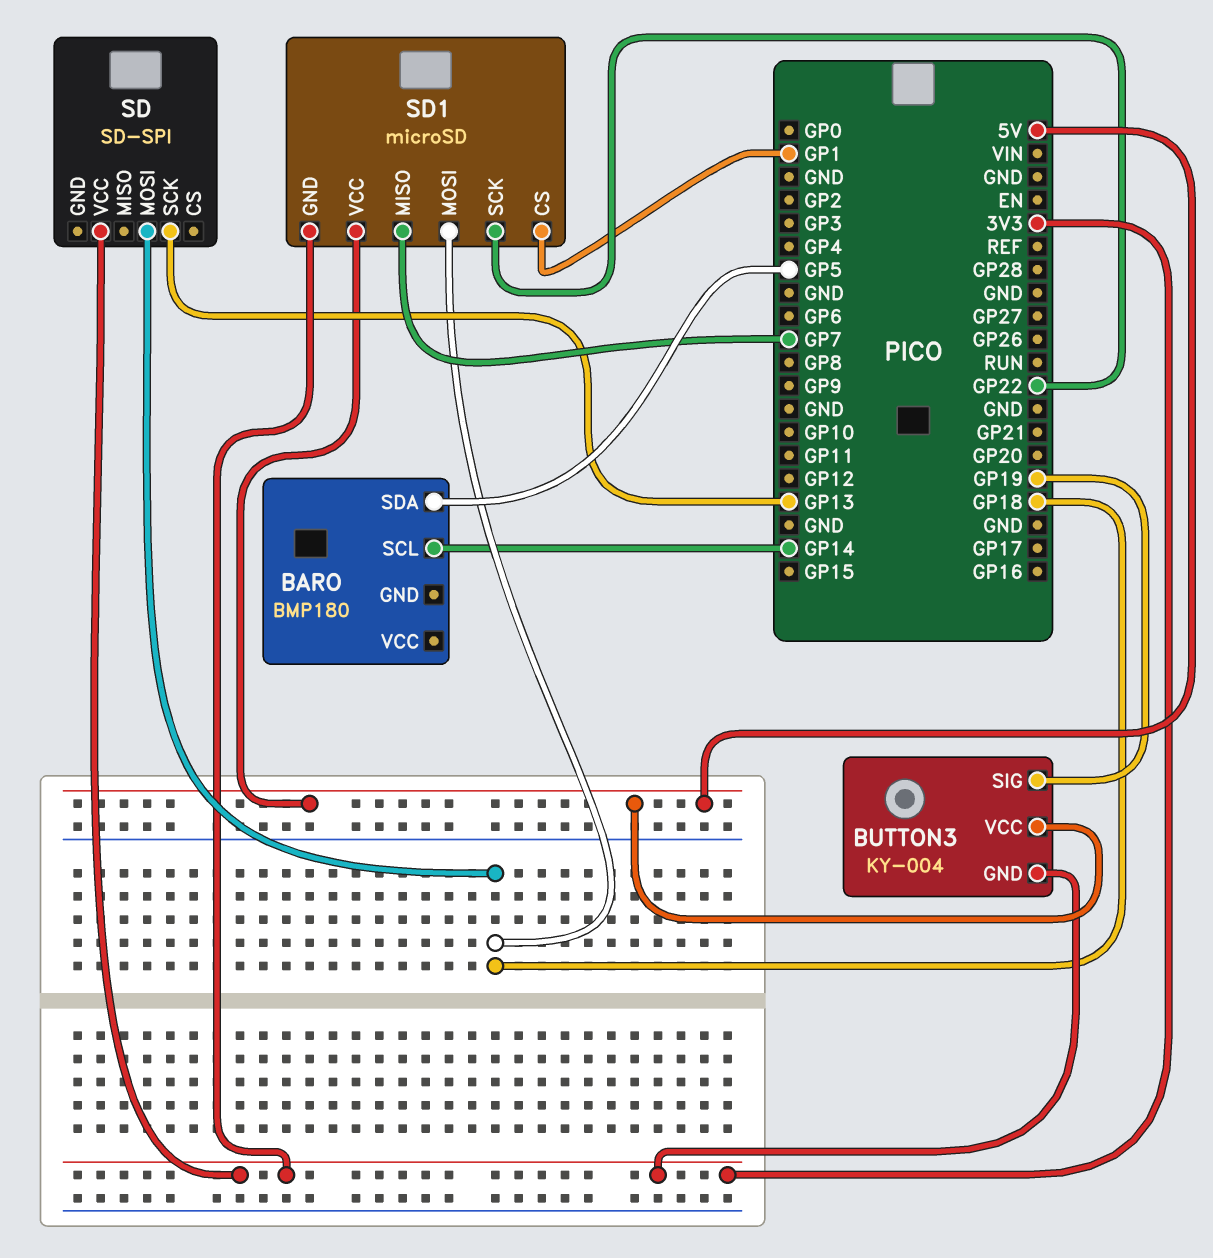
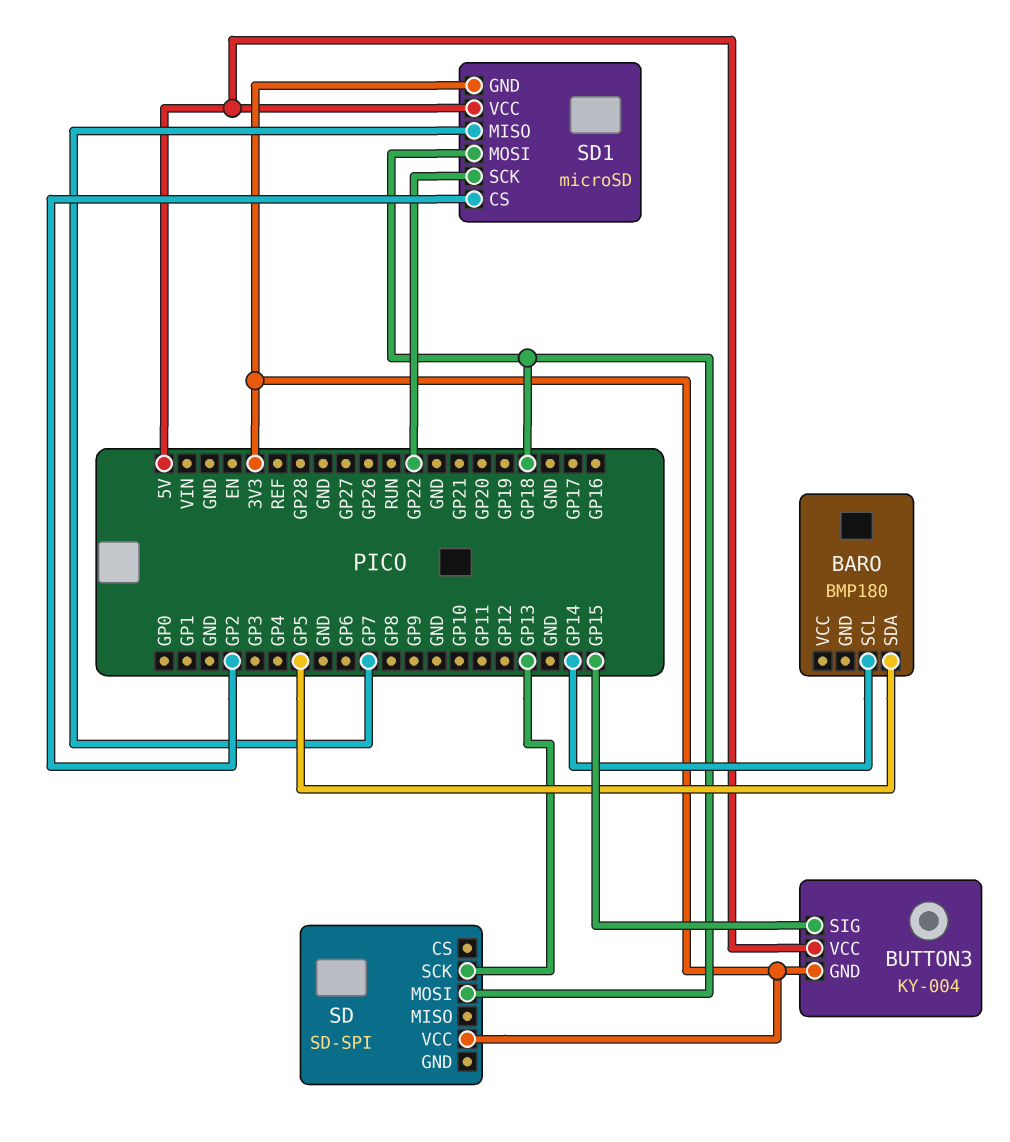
BUTTON3 pin SIG: GP19 -> GP15
SD1 pin CS: GP1 -> GP2

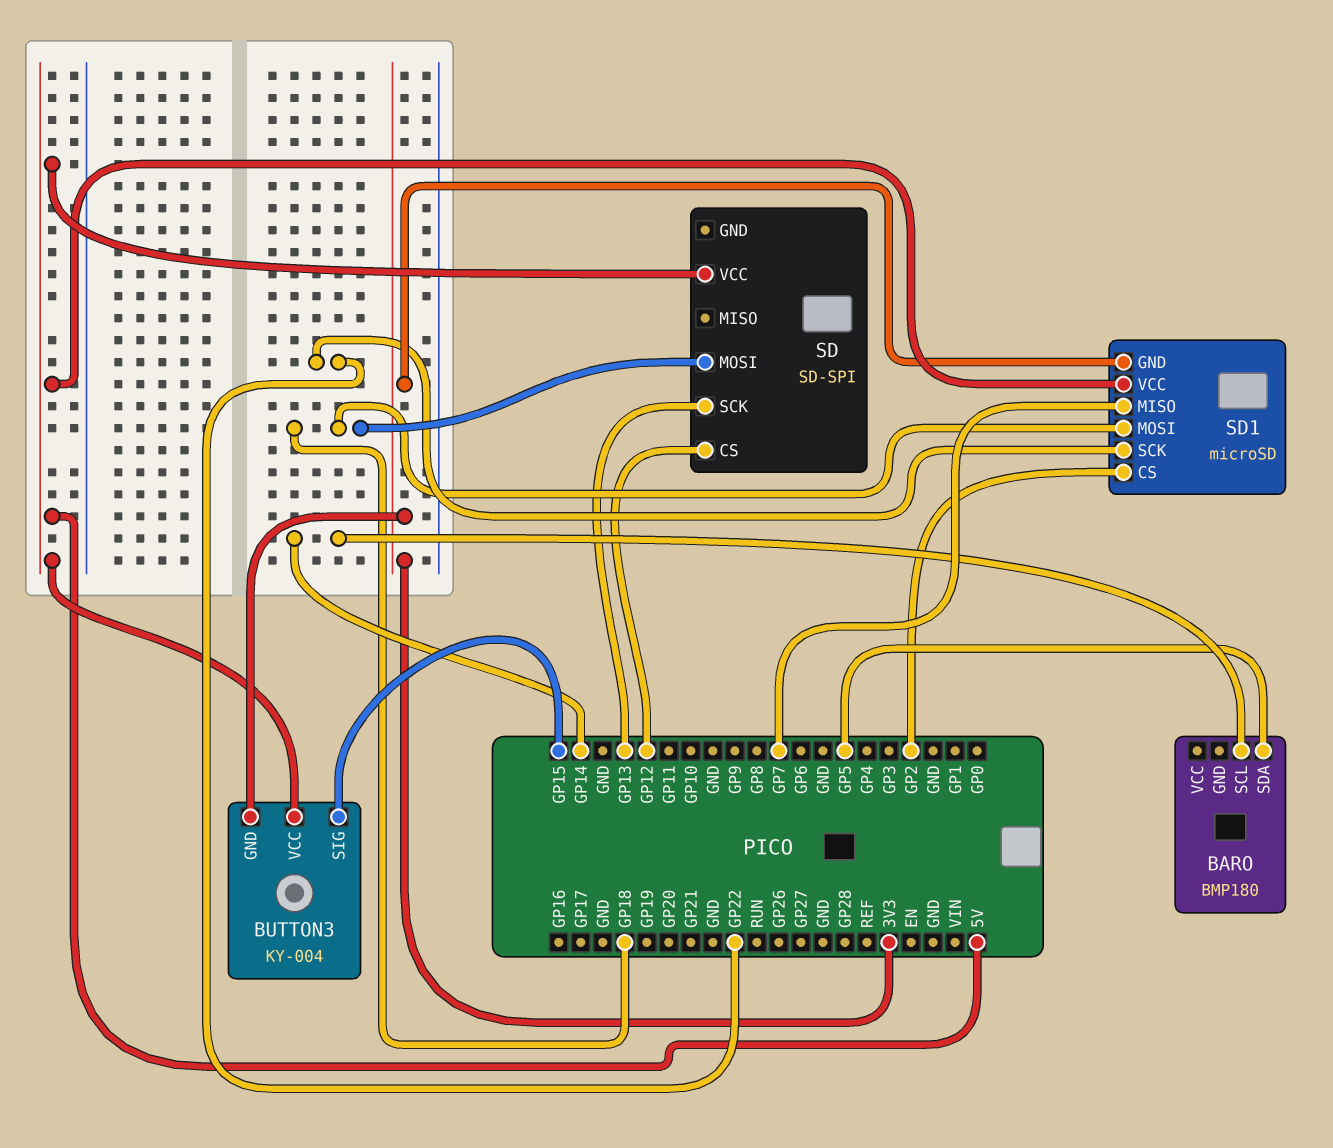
SD pin CS: none -> GP12
SD pin VCC: 3V3 -> 5V

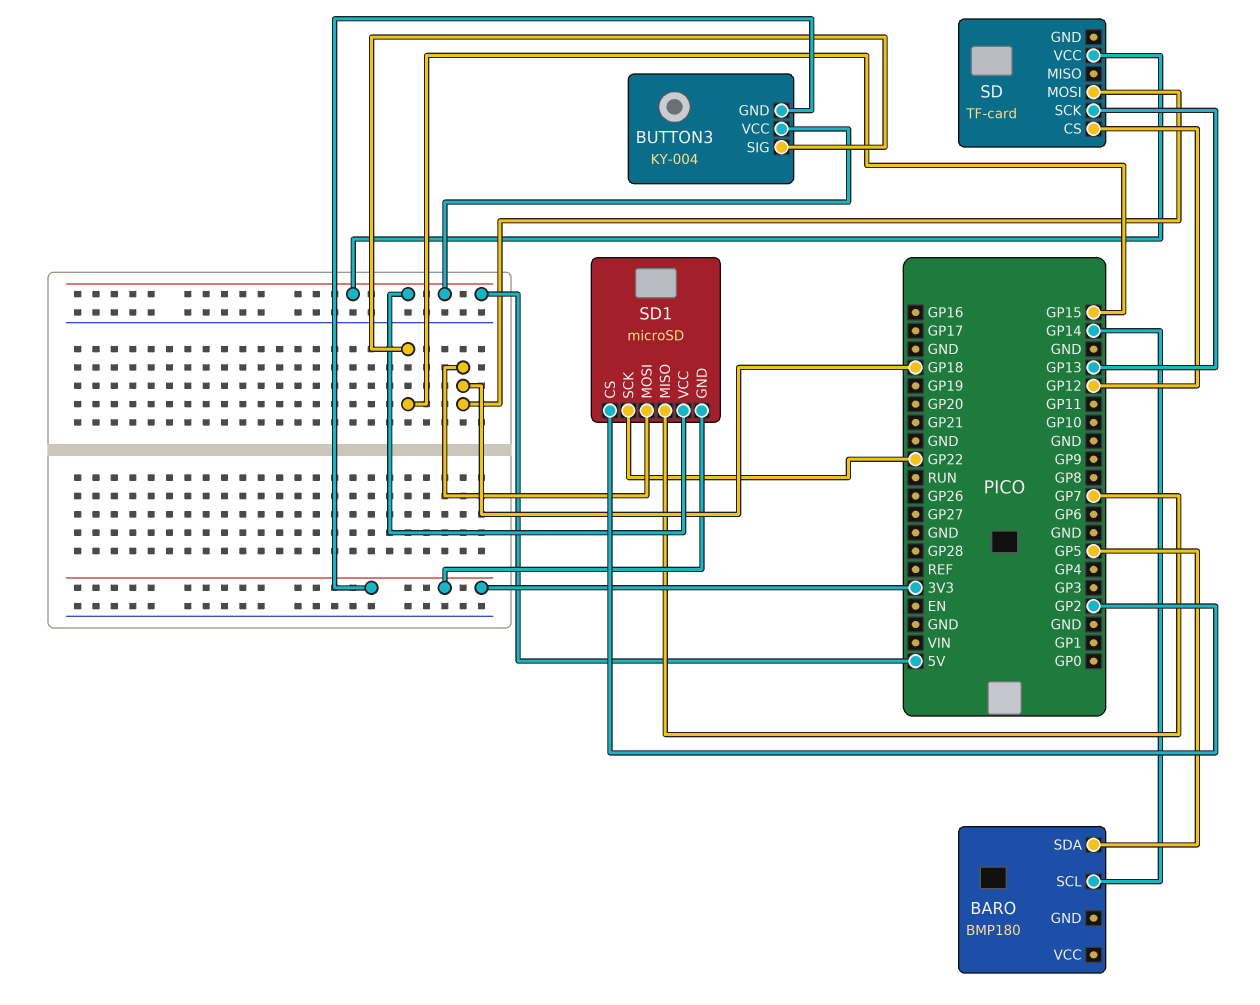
SD: SD-SPI -> TF-card

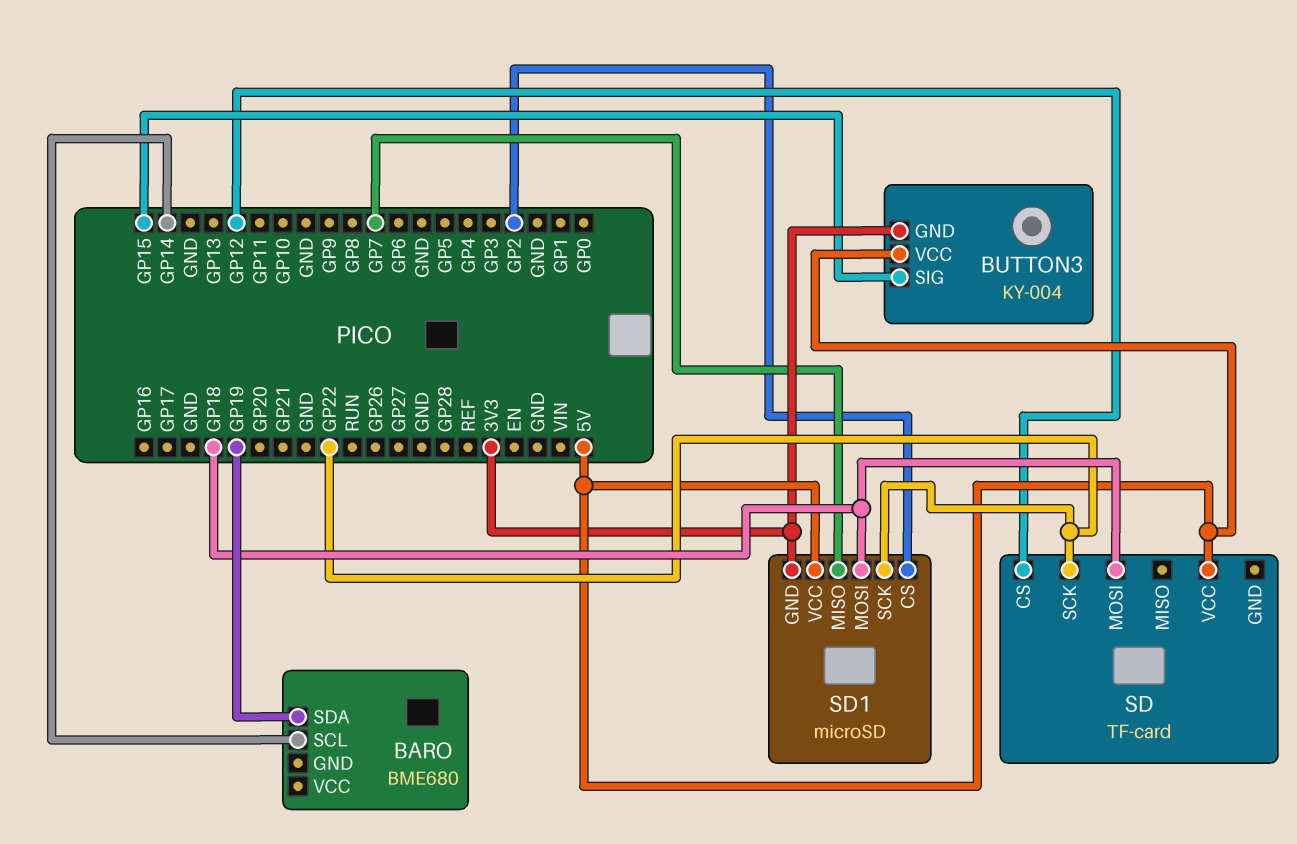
BARO: BMP180 -> BME680
BARO pin SDA: GP5 -> GP19
SD pin SCK: GP13 -> GP22

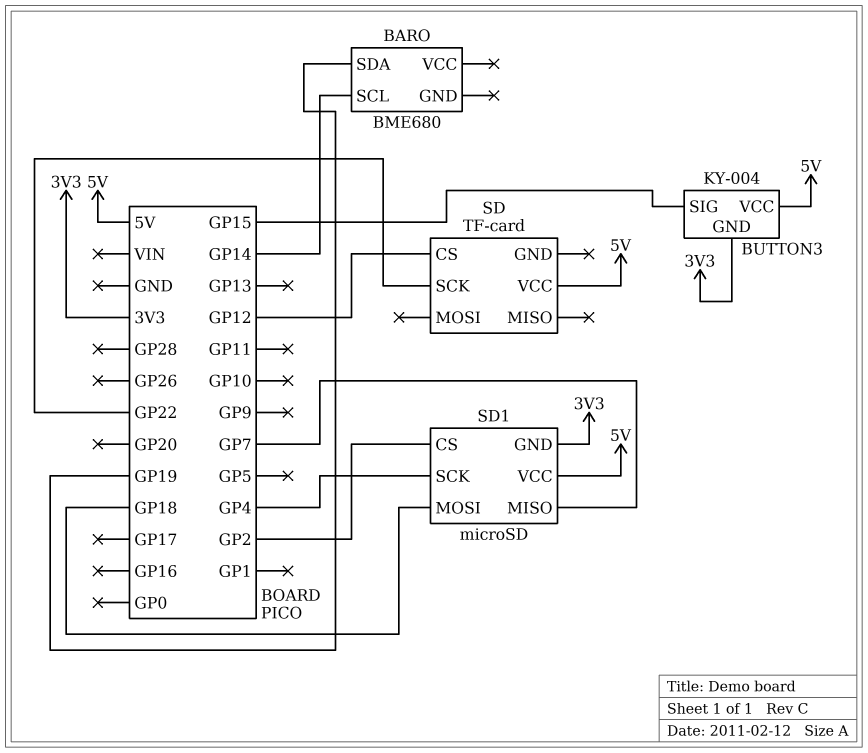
SD pin MOSI: GP18 -> none
SD1 pin SCK: GP22 -> GP4

